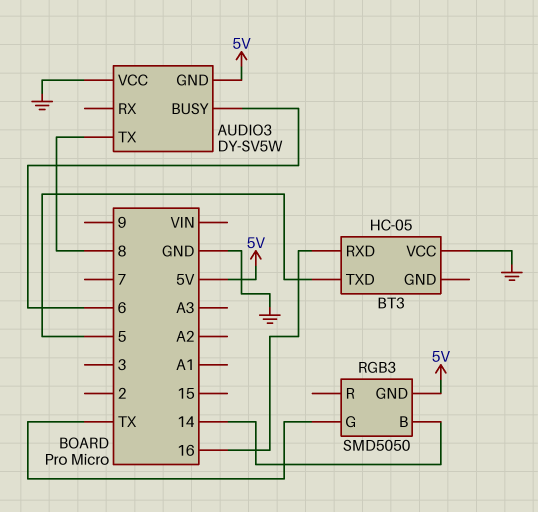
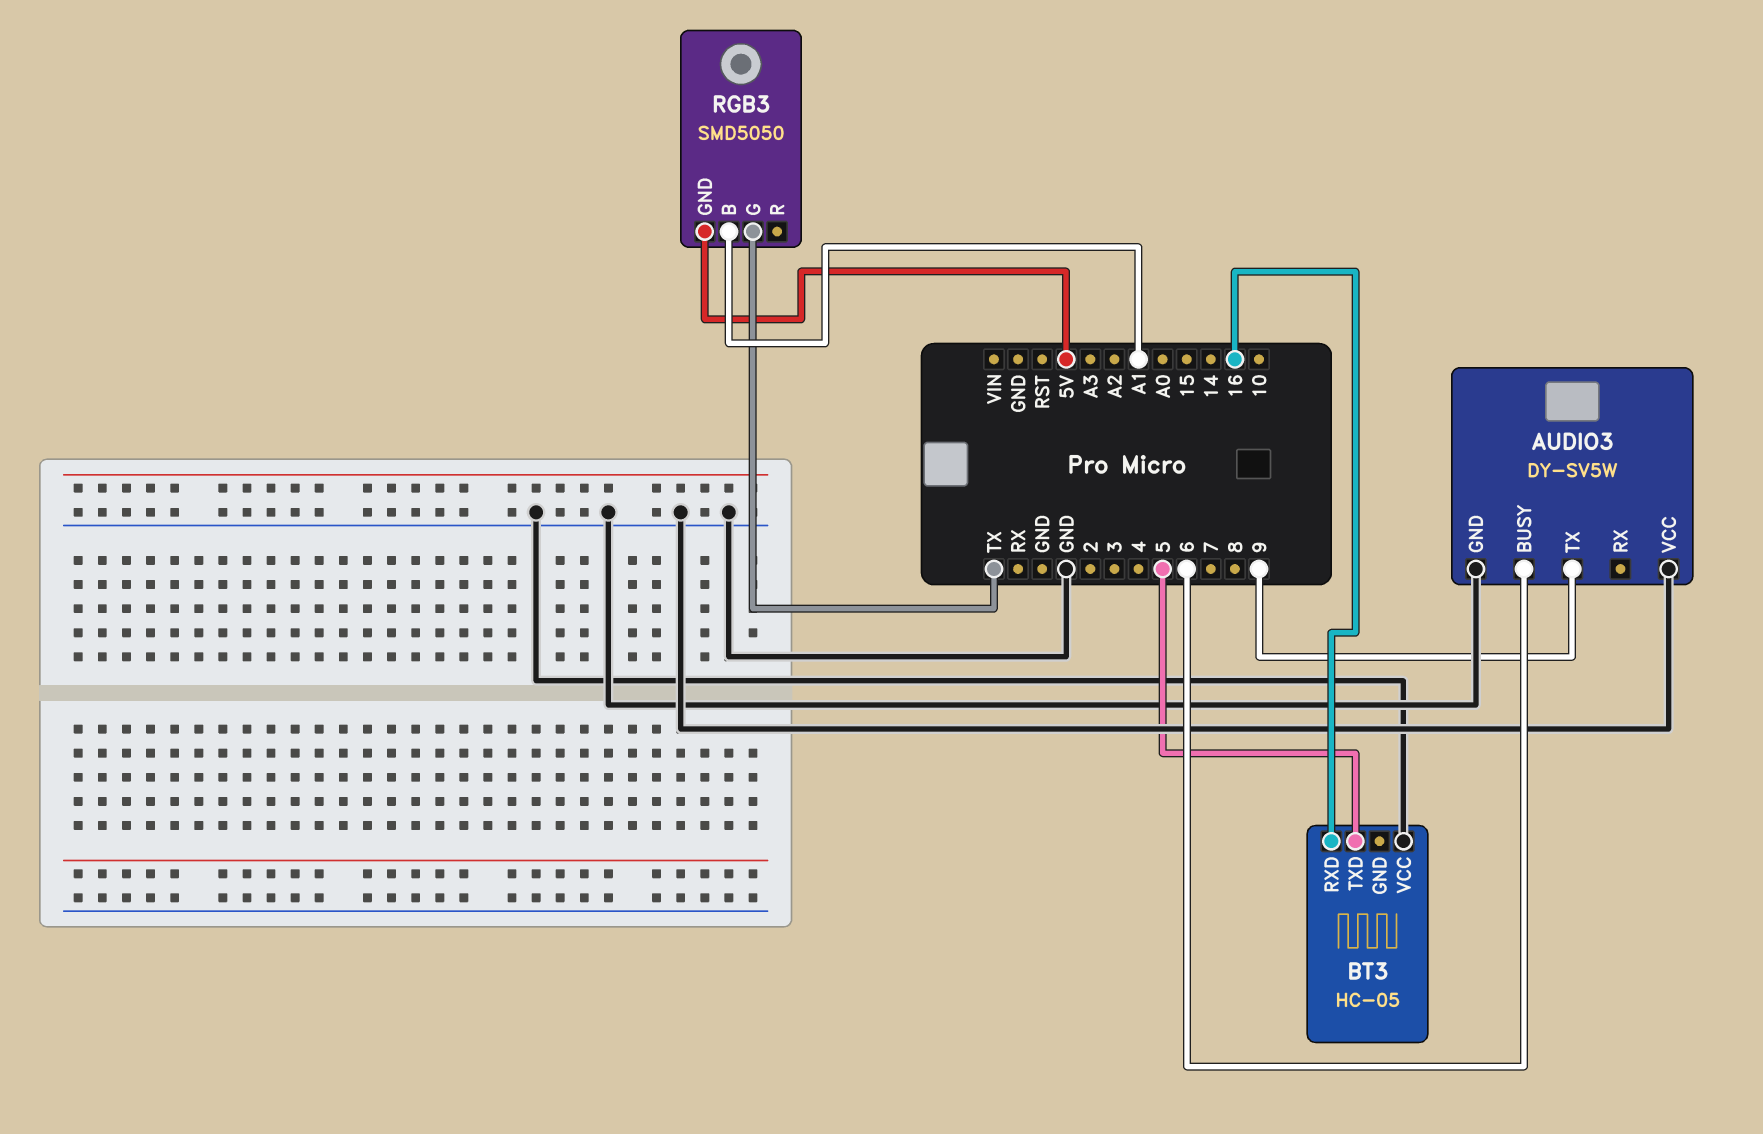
AUDIO3 pin GND: 5V -> GND
AUDIO3 pin TX: 8 -> 9
RGB3 pin B: 14 -> A1

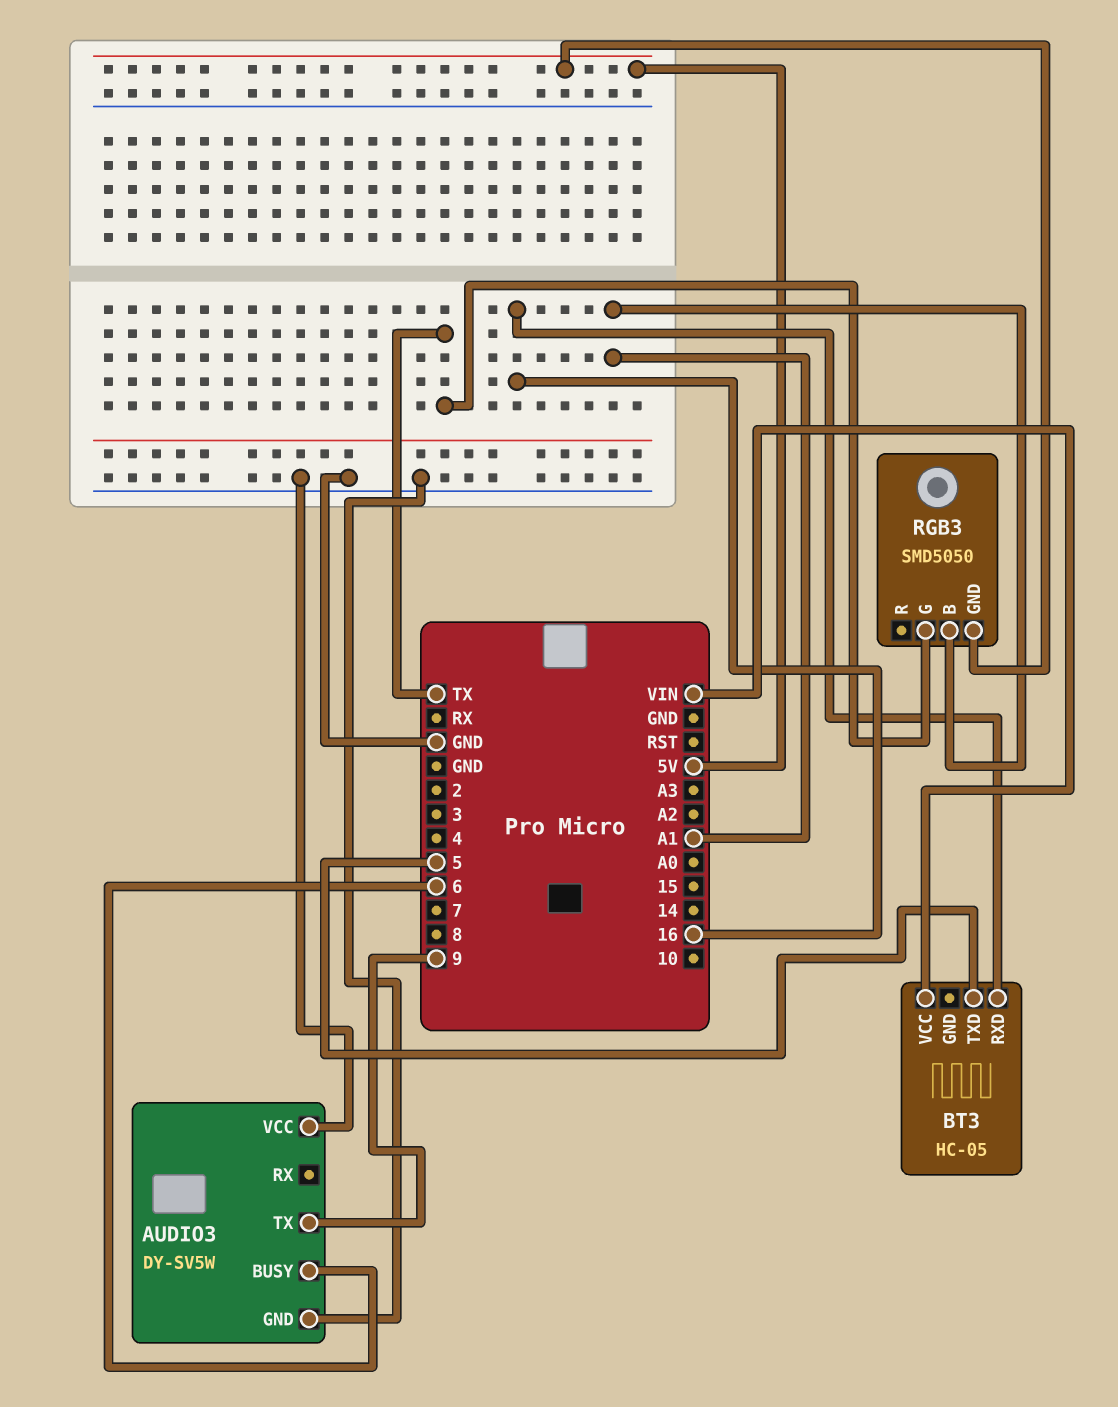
BT3 pin VCC: GND -> VIN

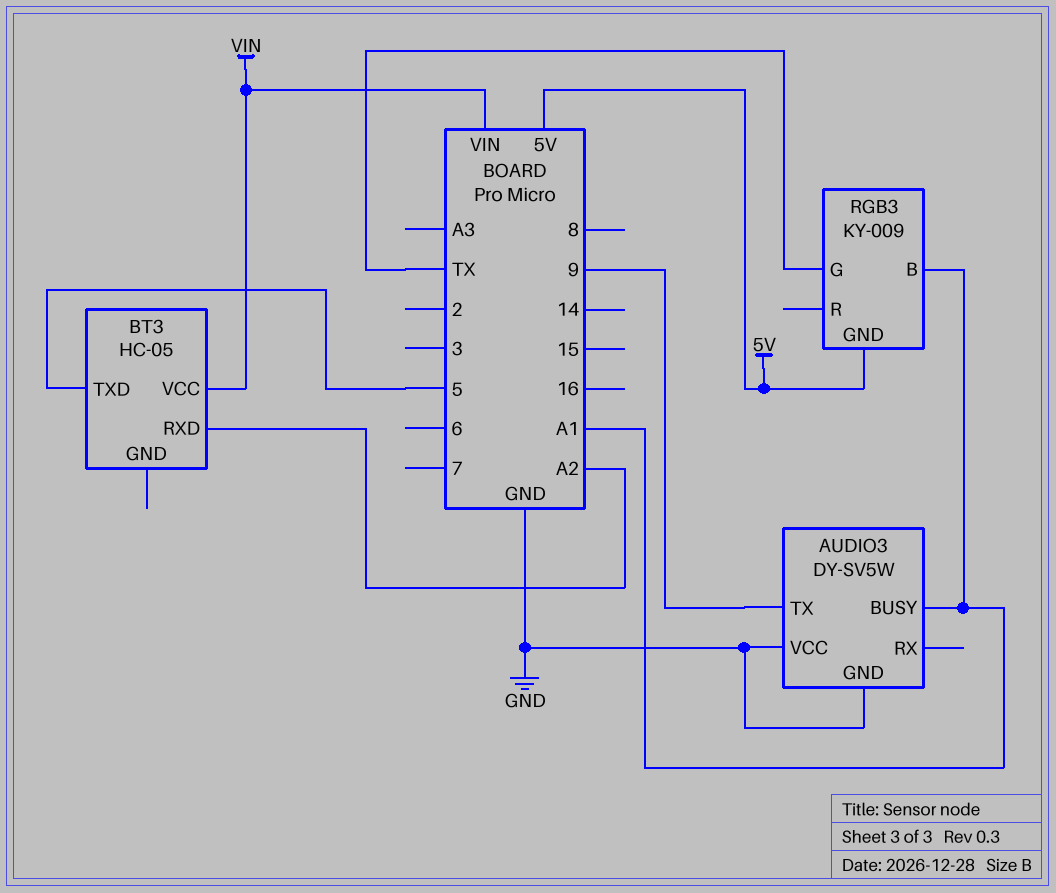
AUDIO3 pin BUSY: 6 -> A1
BT3 pin RXD: 16 -> A2
RGB3: SMD5050 -> KY-009

